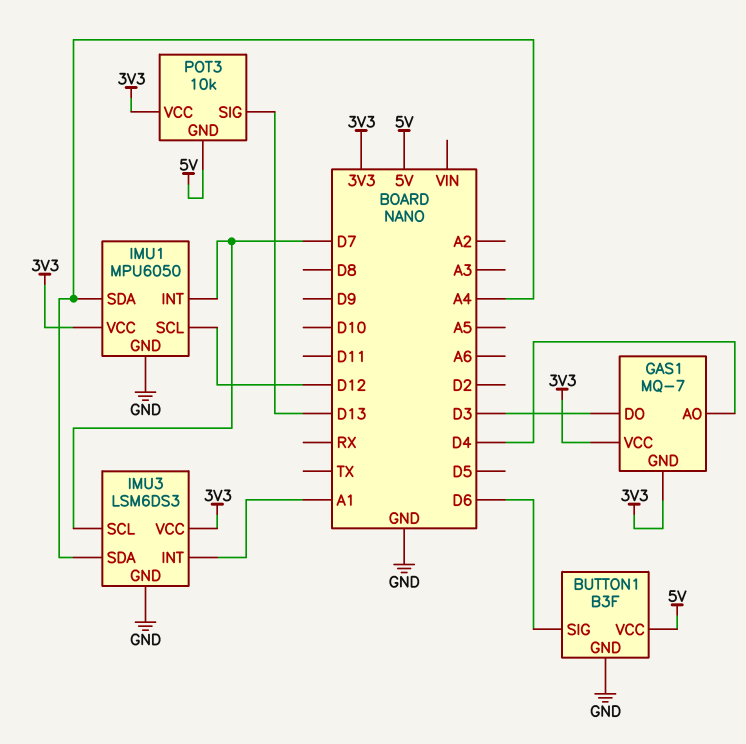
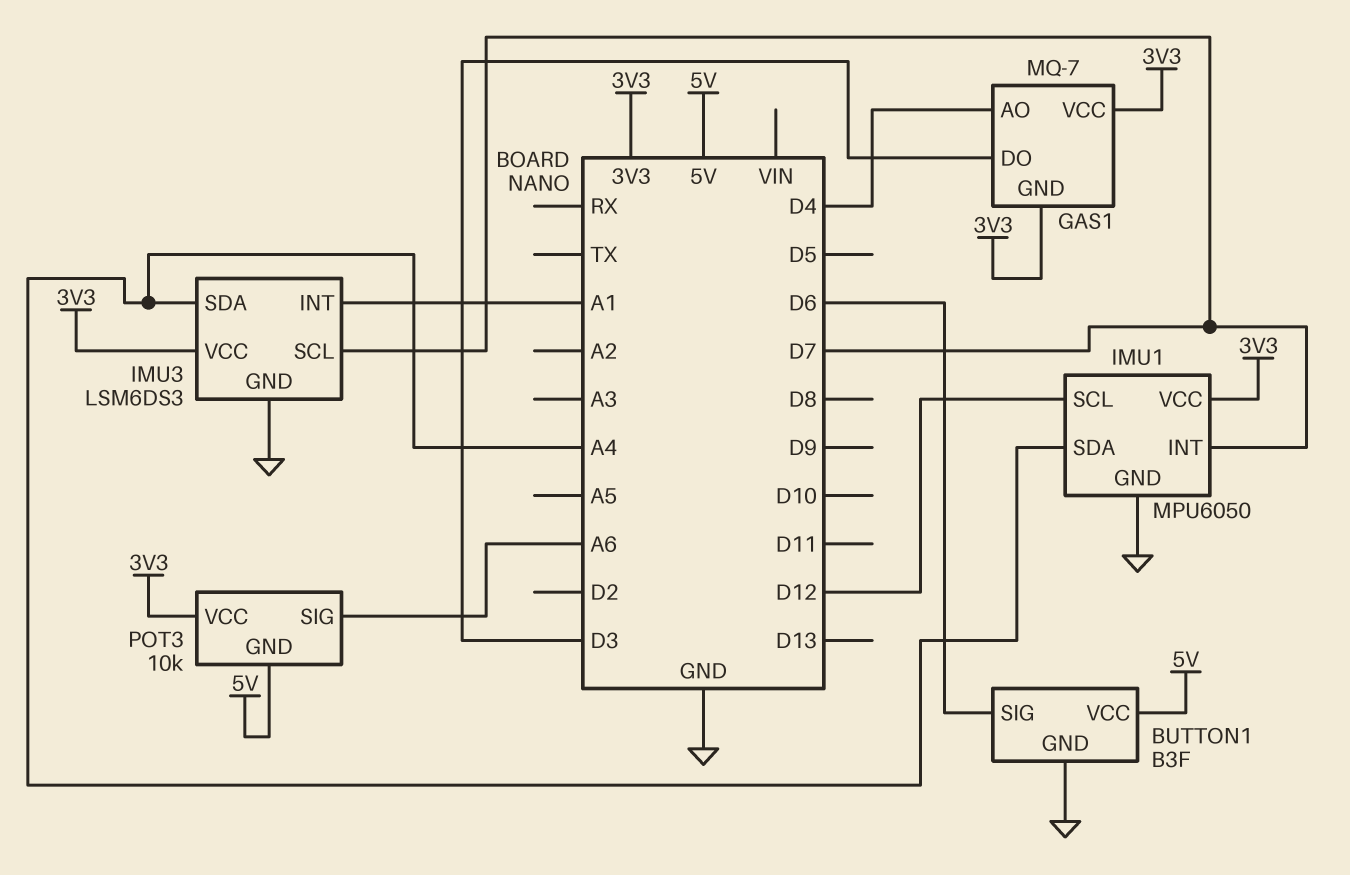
POT3 pin SIG: D13 -> A6

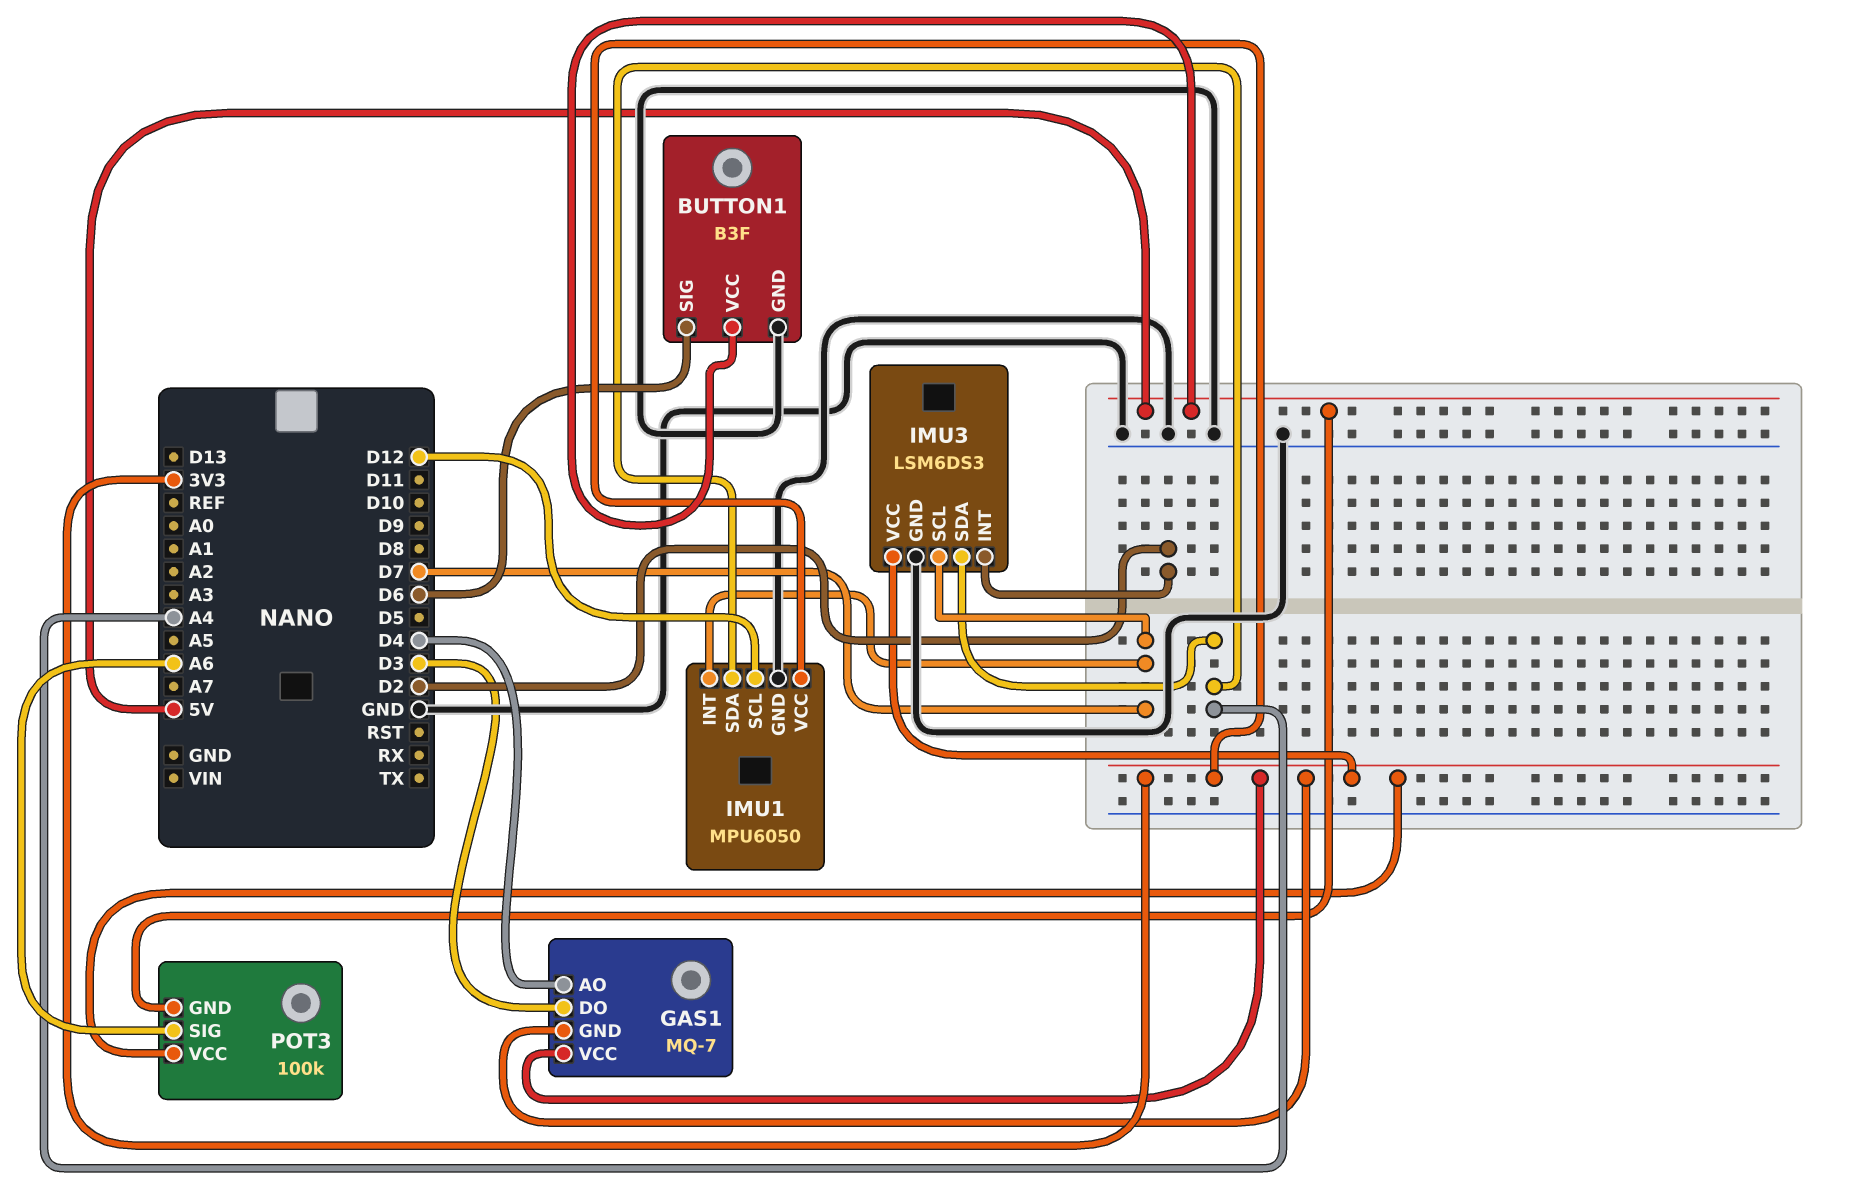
IMU3 pin INT: A1 -> D2
POT3: 10k -> 100k

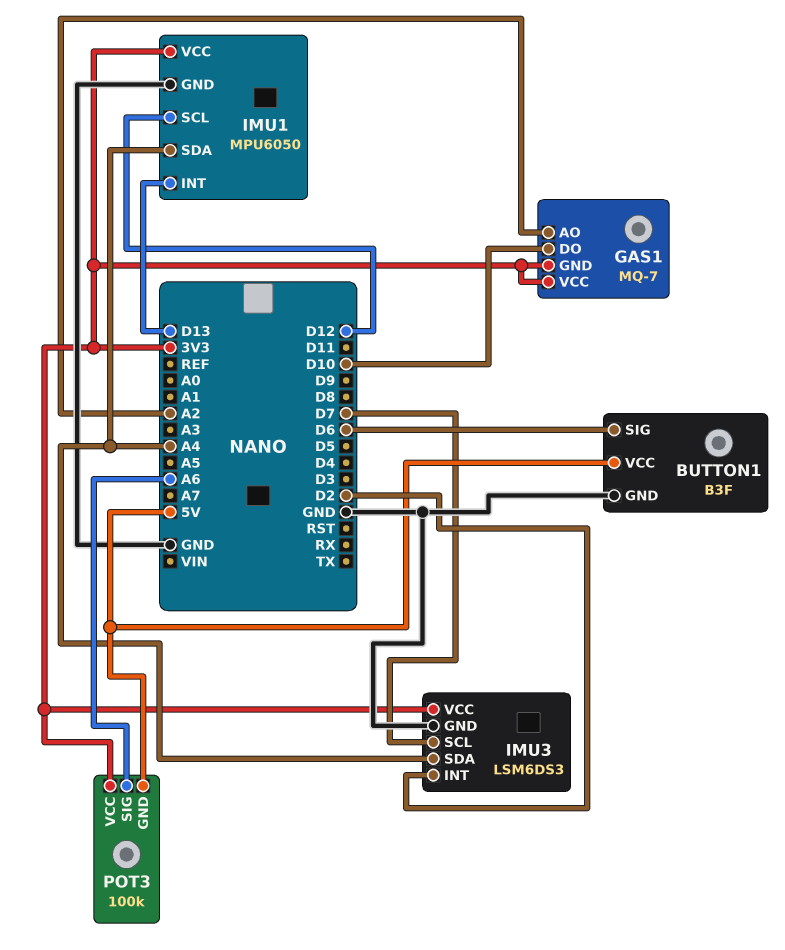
GAS1 pin AO: D4 -> A2
GAS1 pin DO: D3 -> D10
IMU1 pin INT: D7 -> D13

